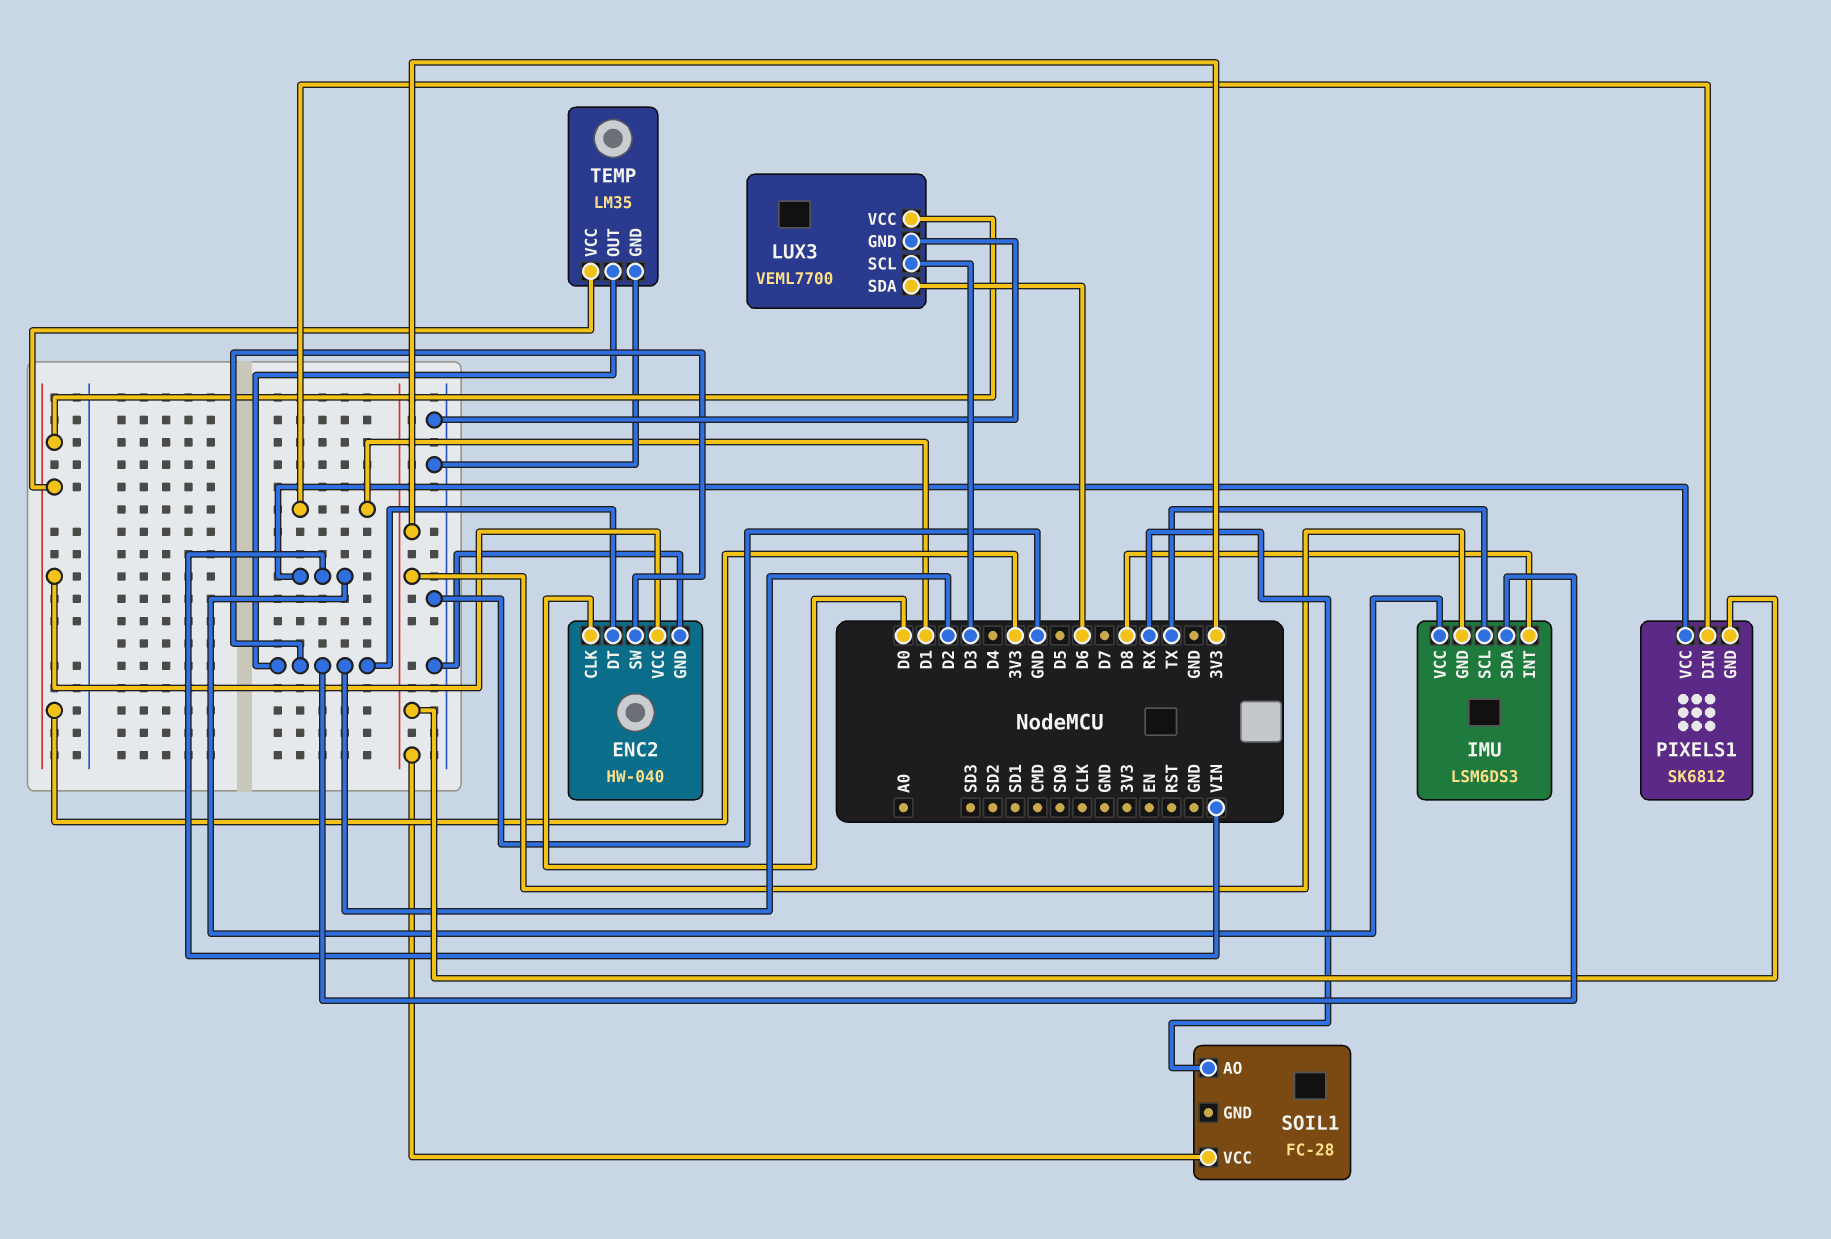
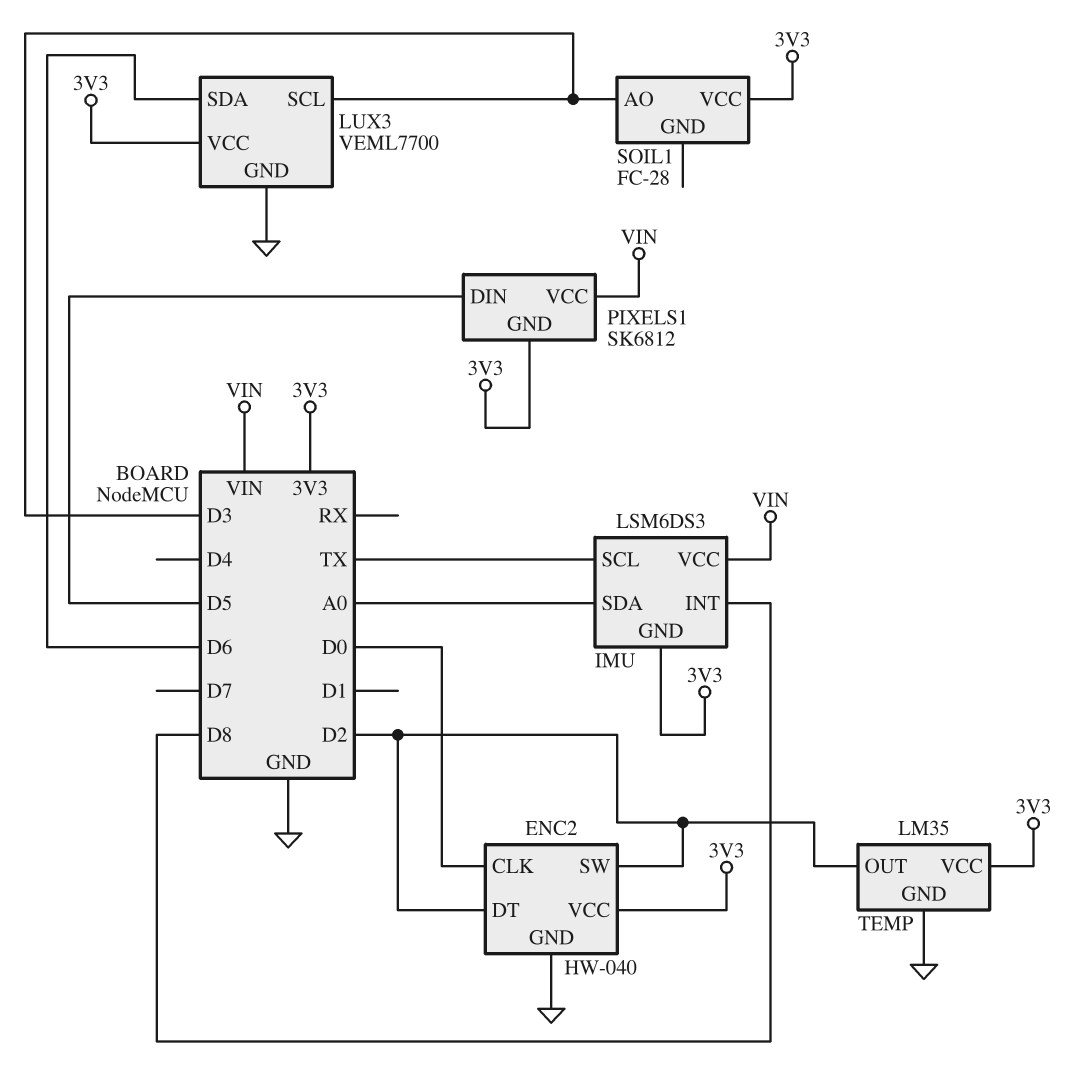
IMU pin SDA: D2 -> A0
PIXELS1 pin DIN: D1 -> D5
SOIL1 pin AO: RX -> D3

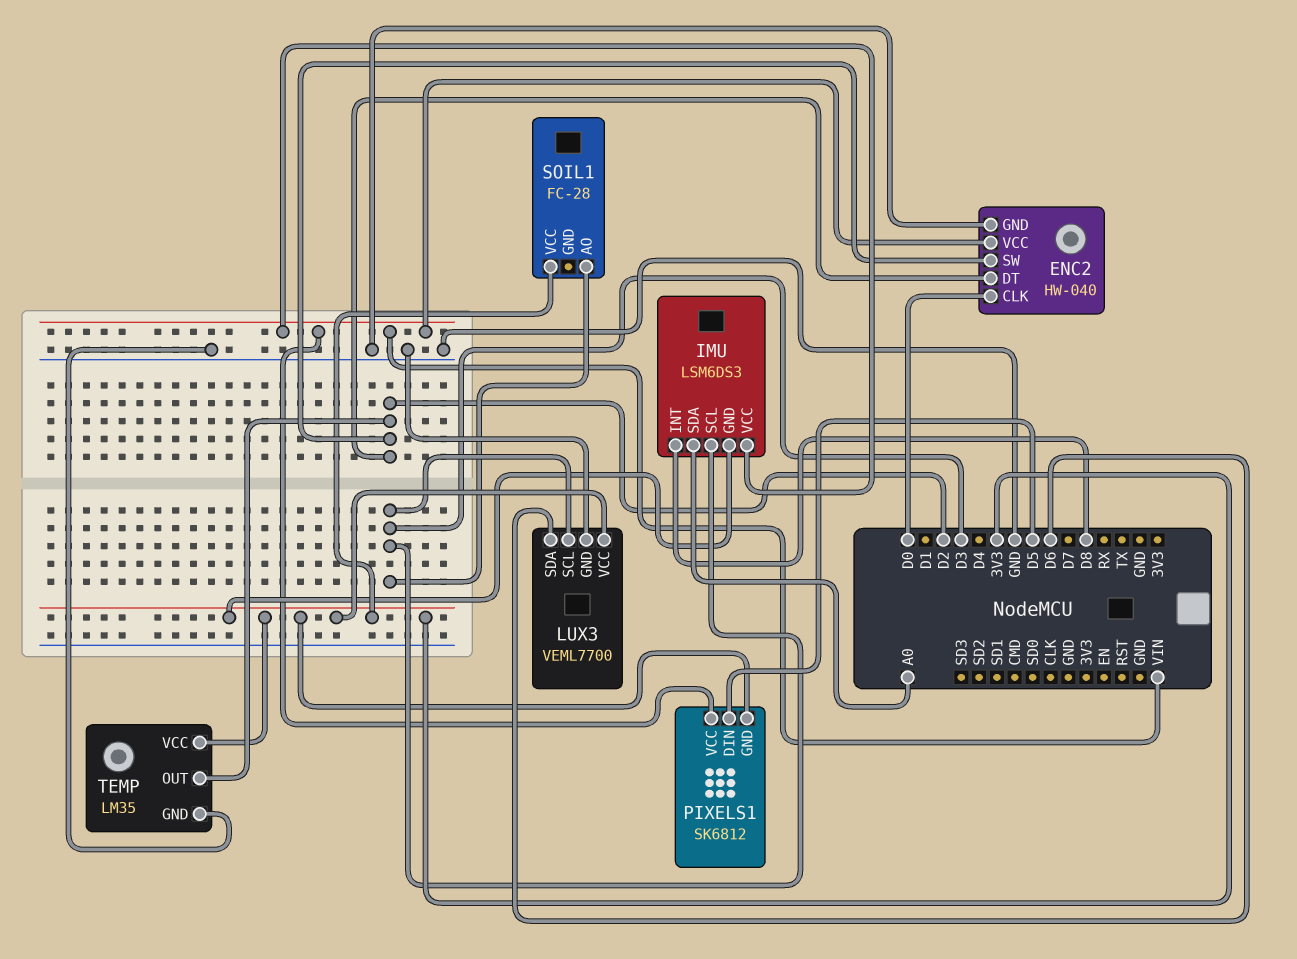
ENC2 pin VCC: 3V3 -> VIN
IMU pin SCL: TX -> D3

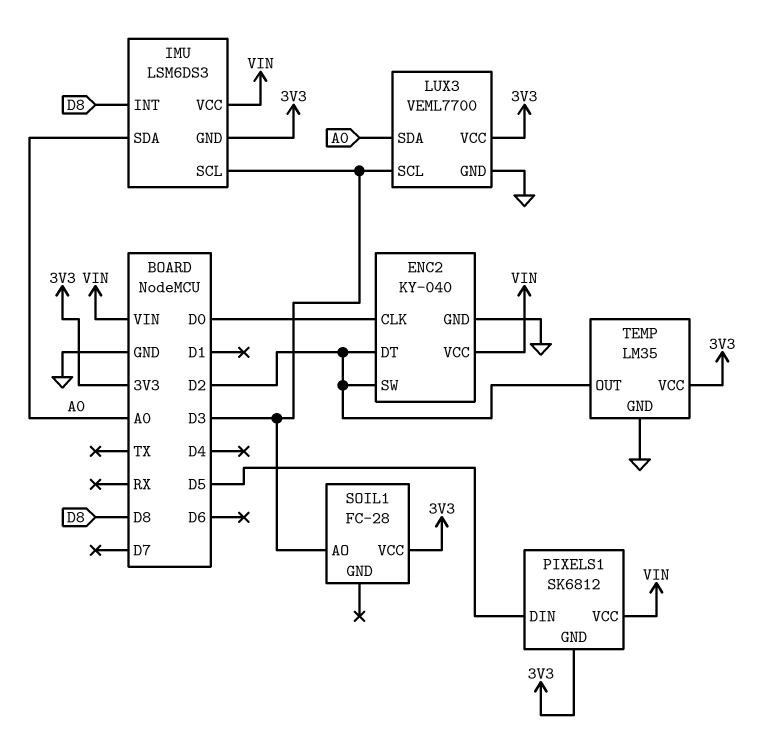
ENC2: HW-040 -> KY-040
LUX3 pin SDA: D6 -> A0

